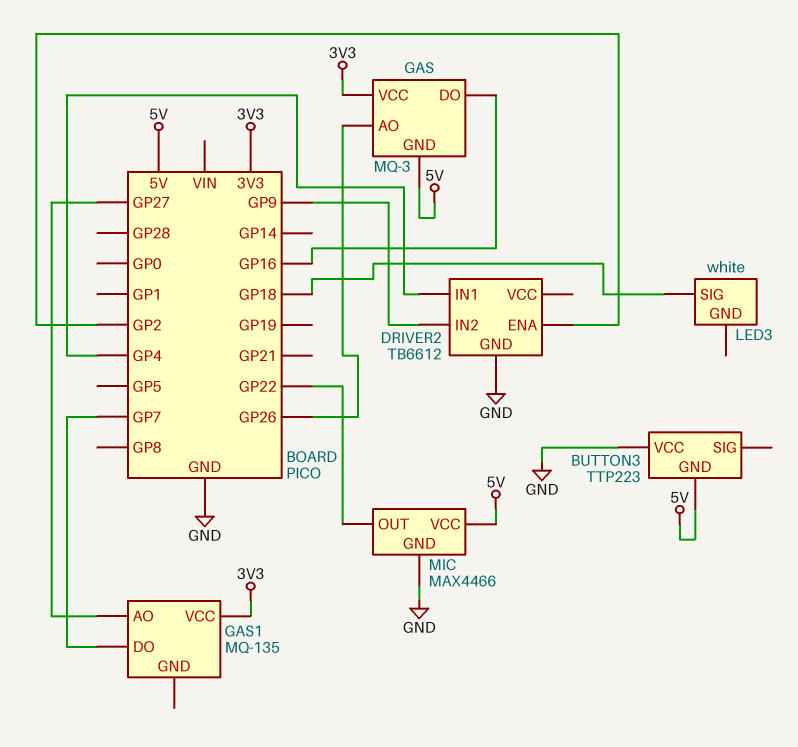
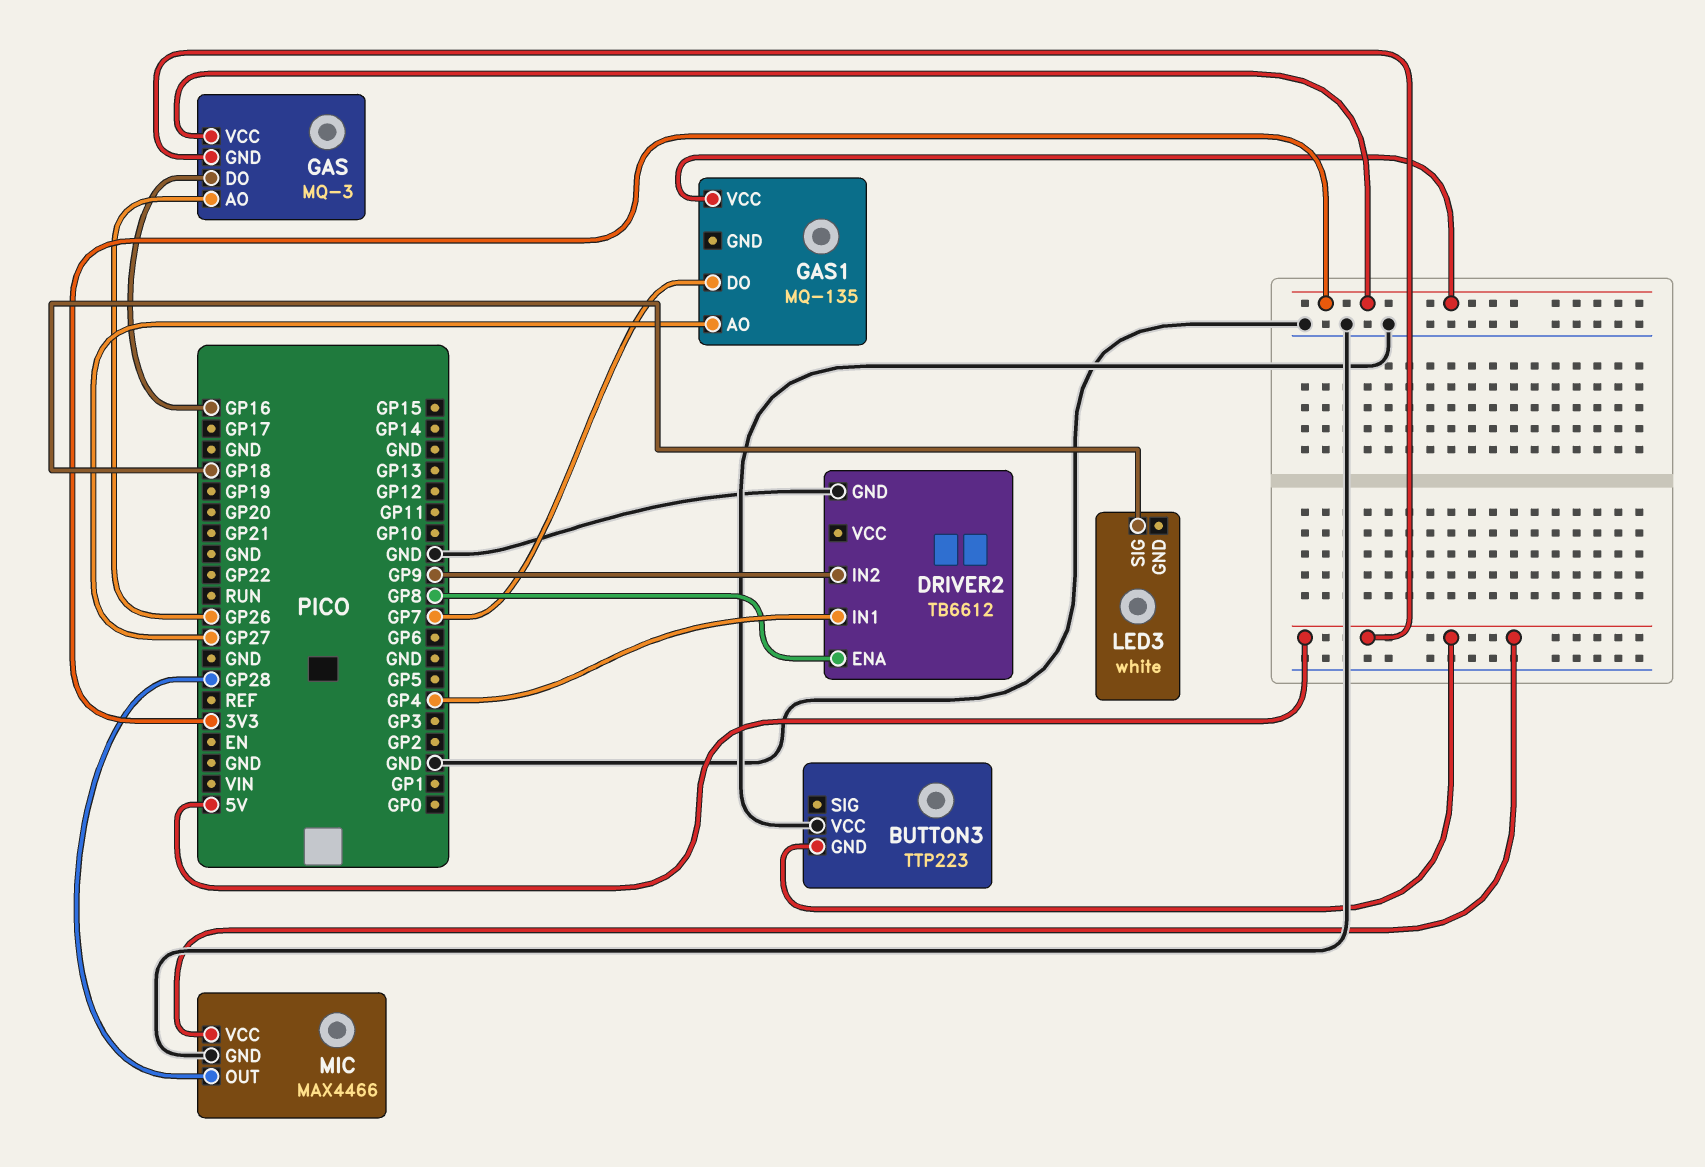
DRIVER2 pin ENA: GP2 -> GP8
MIC pin OUT: GP22 -> GP28

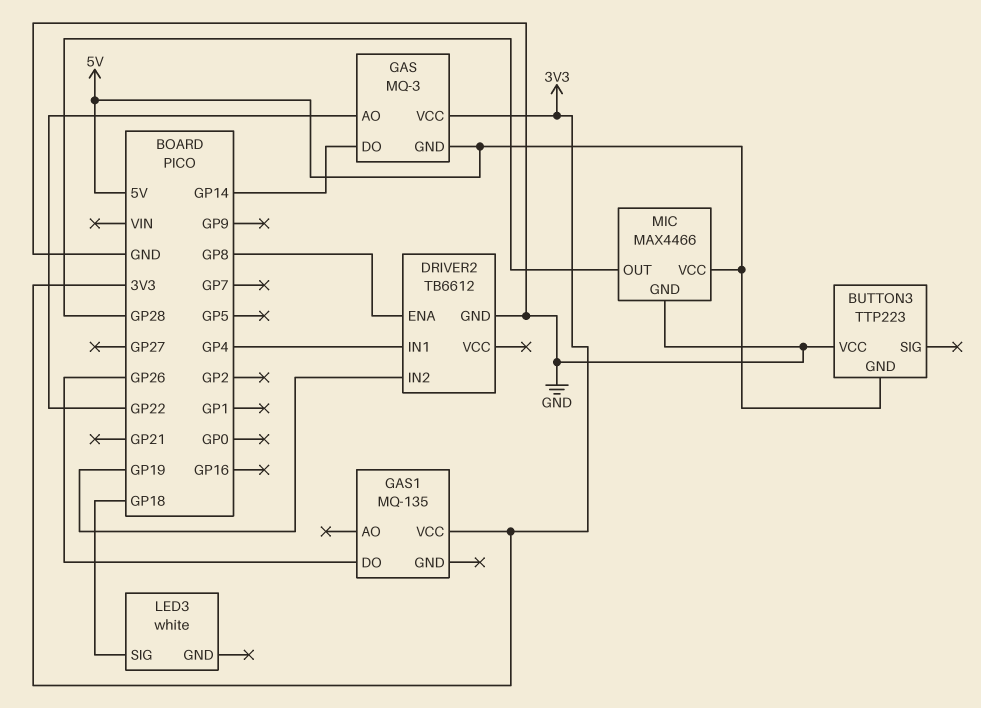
DRIVER2 pin IN2: GP9 -> GP19
GAS pin AO: GP26 -> GP22
GAS pin DO: GP16 -> GP14
GAS1 pin AO: GP27 -> none
GAS1 pin DO: GP7 -> GP26

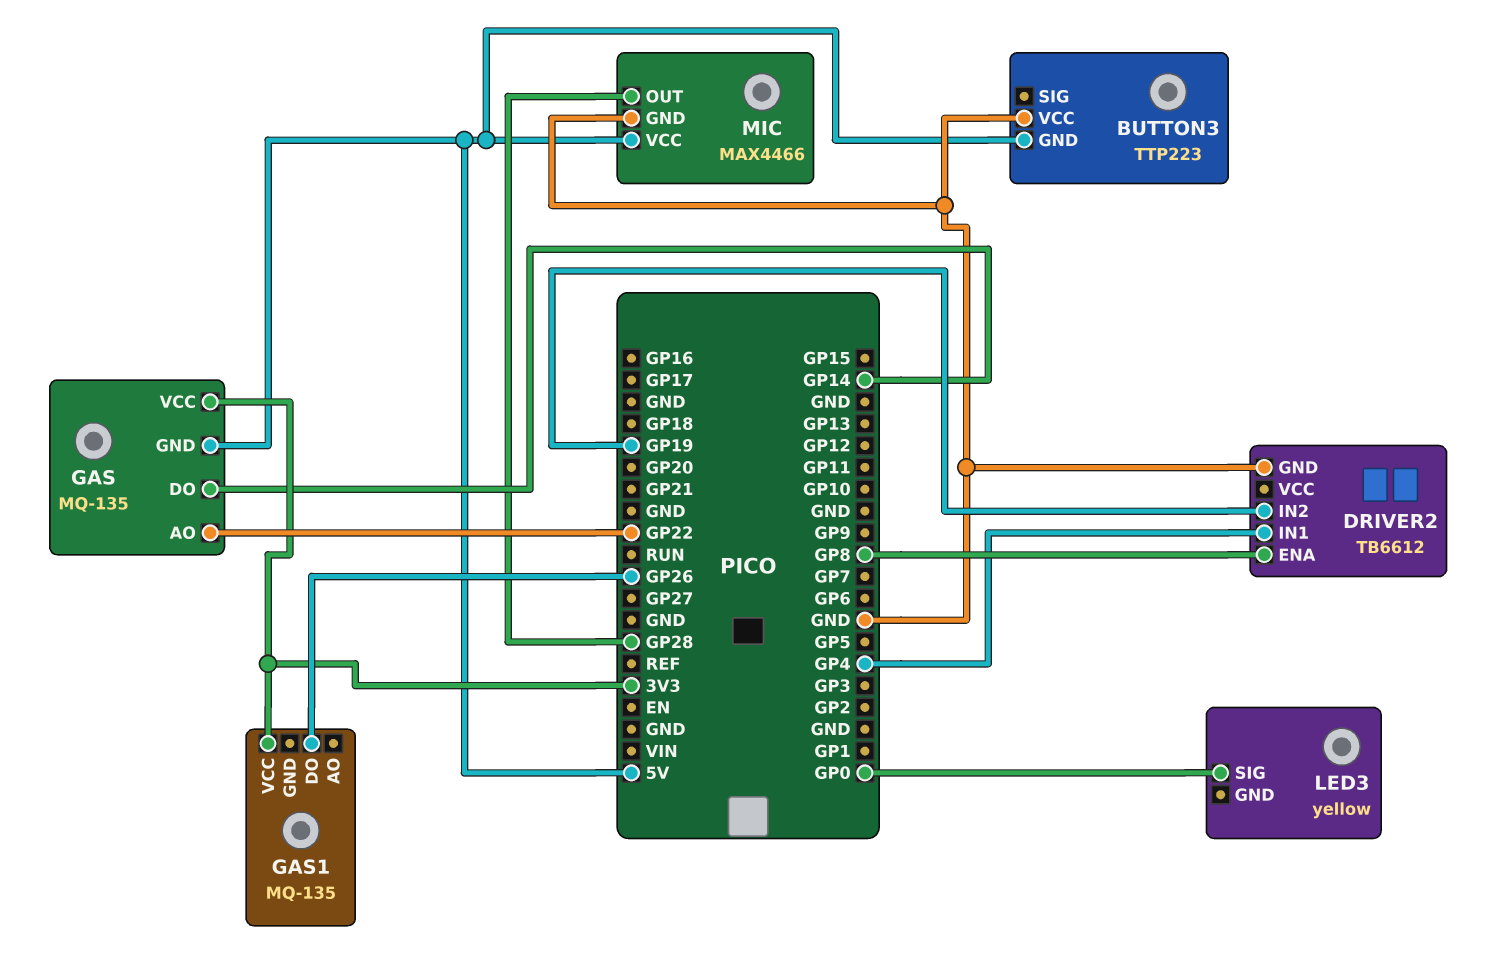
GAS: MQ-3 -> MQ-135
LED3: white -> yellow
LED3 pin SIG: GP18 -> GP0

